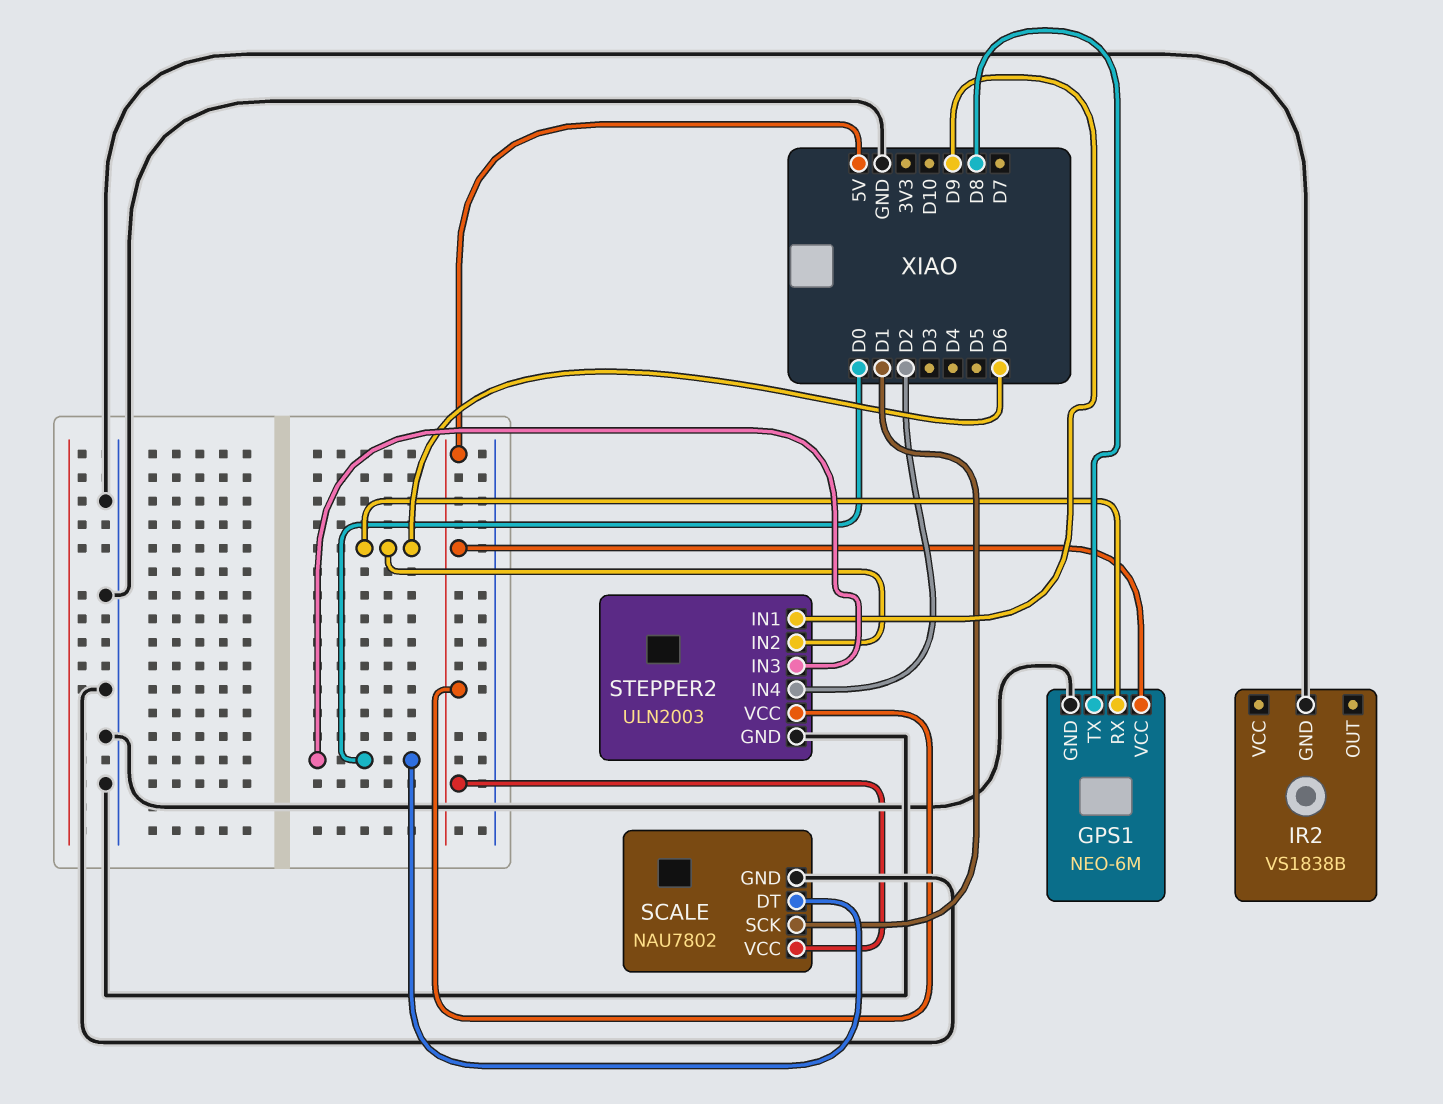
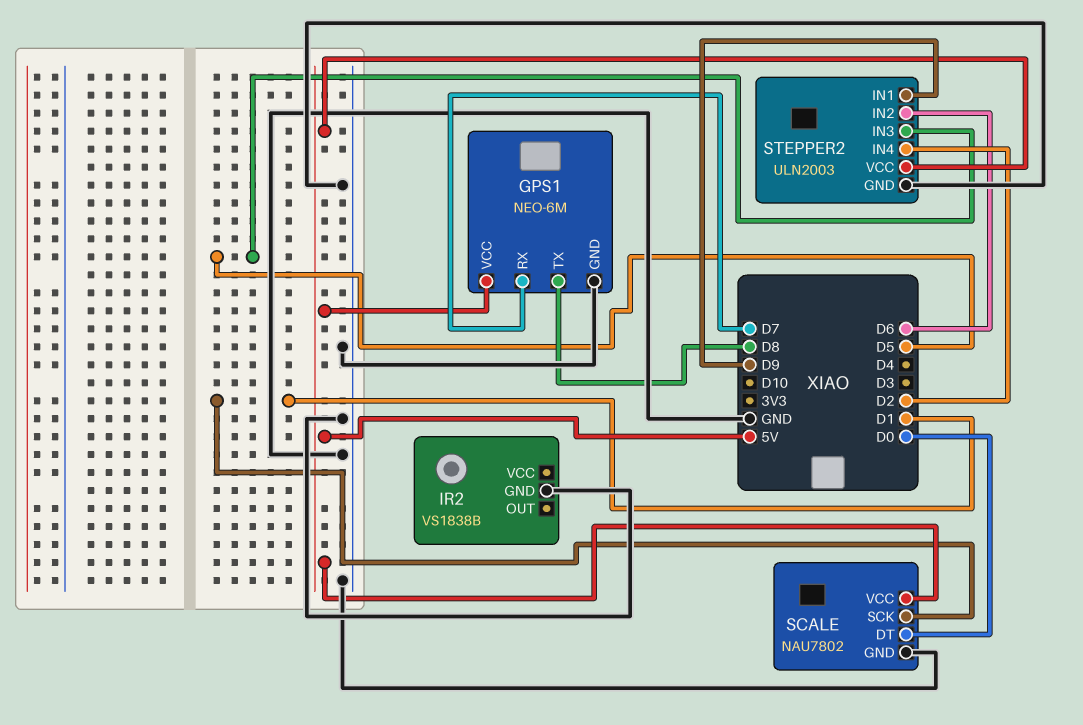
GPS1 pin RX: D6 -> D7
STEPPER2 pin IN3: D0 -> D5

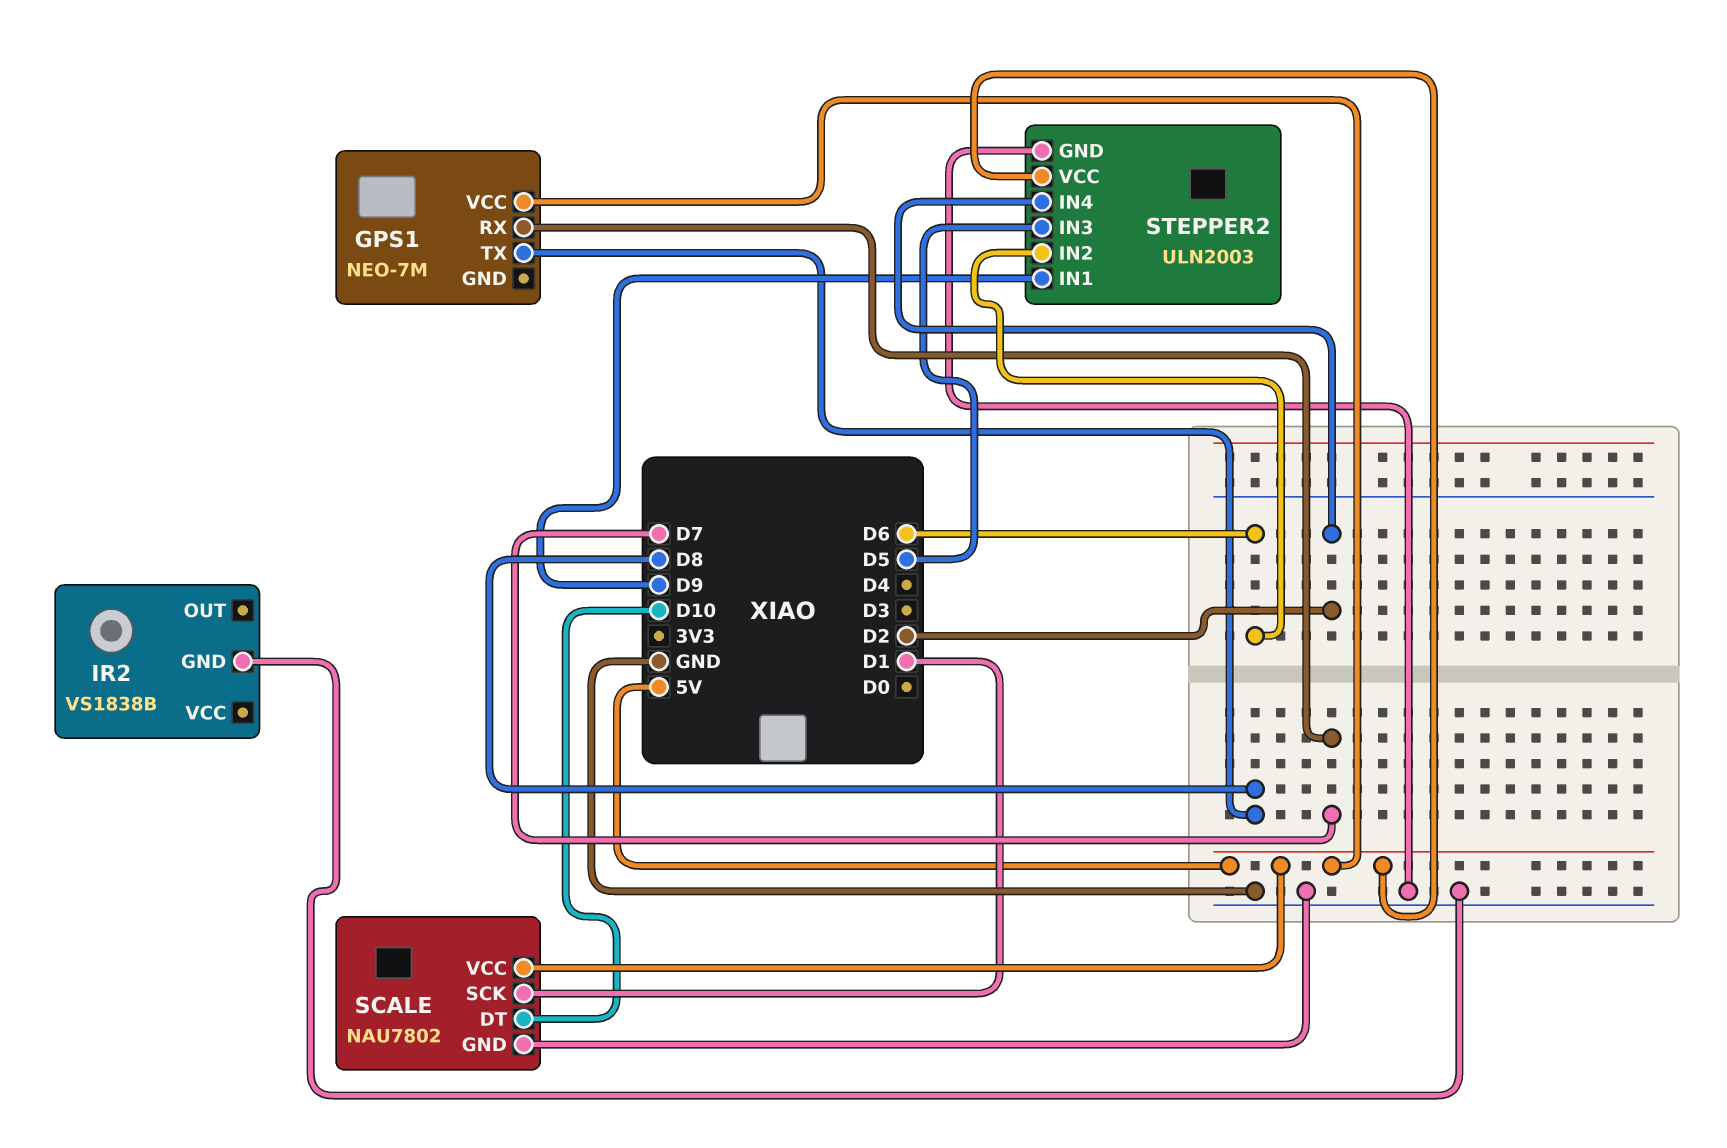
GPS1: NEO-6M -> NEO-7M
GPS1 pin GND: GND -> none
SCALE pin DT: D0 -> D10

